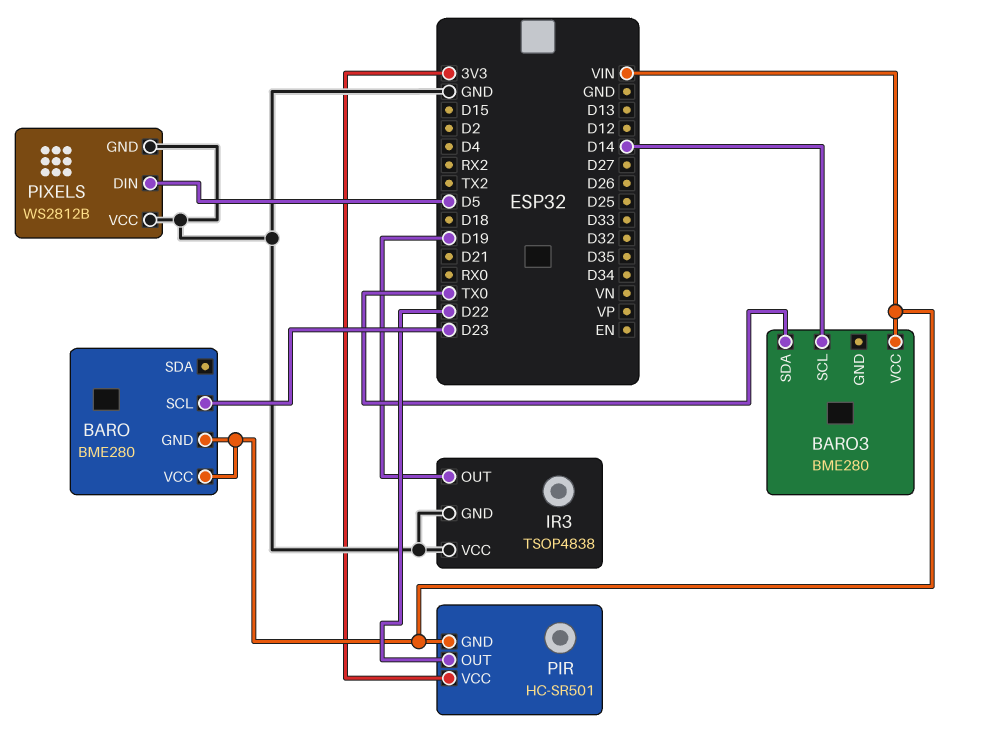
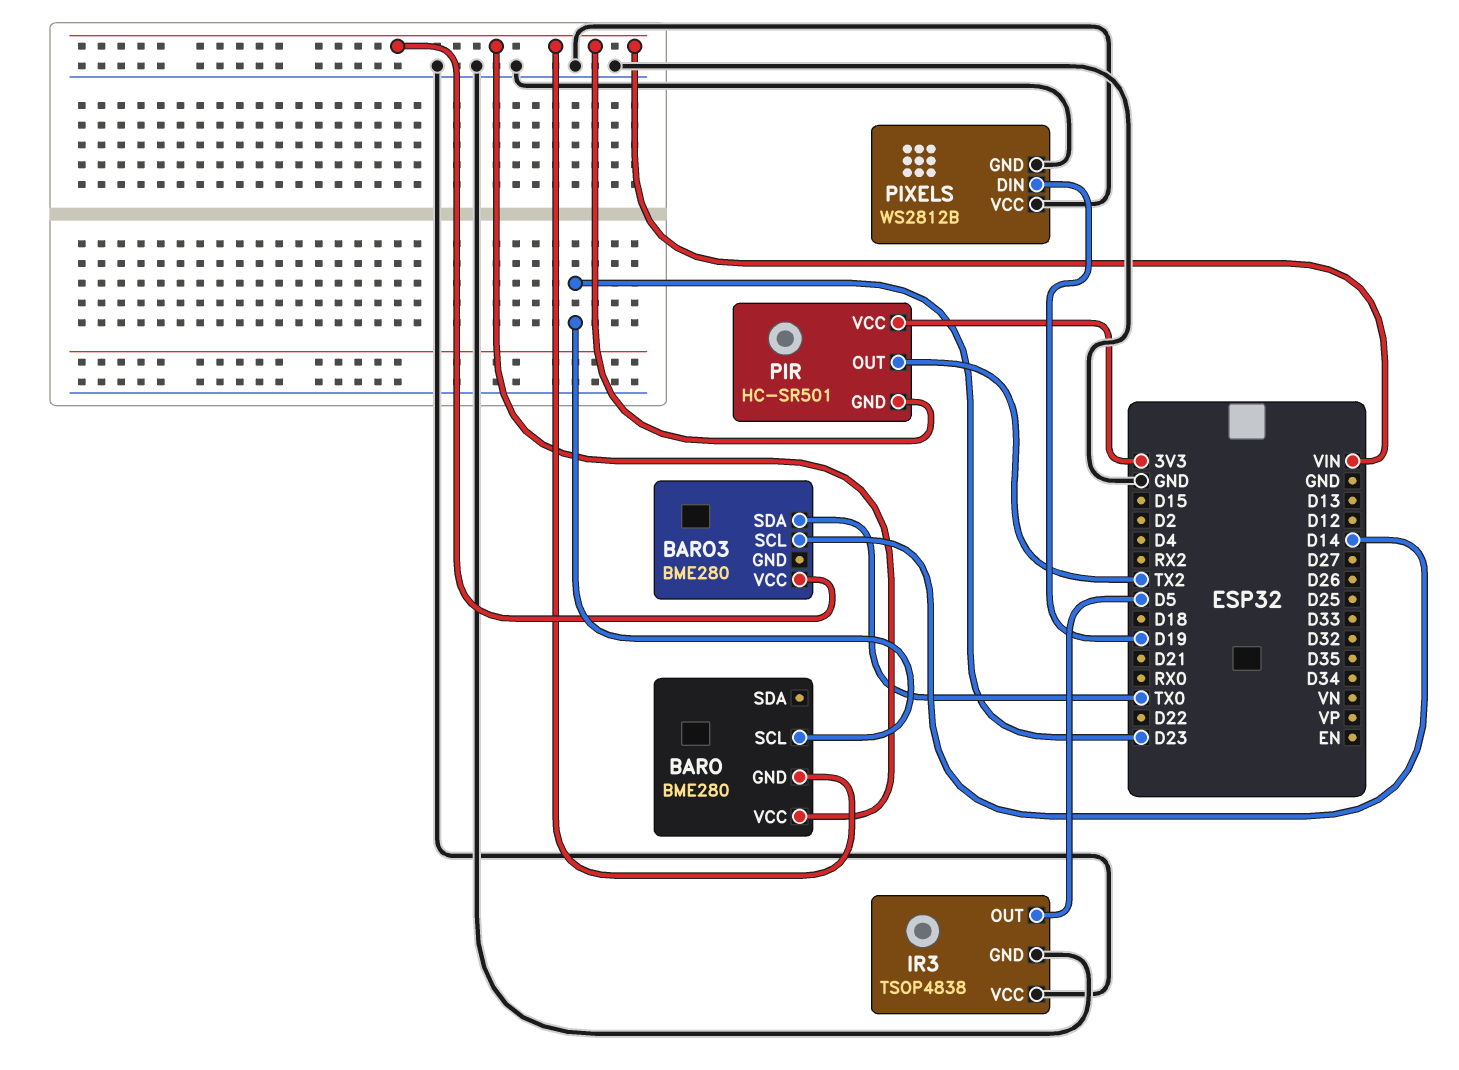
IR3 pin OUT: D19 -> D5
PIR pin OUT: D22 -> TX2
PIXELS pin DIN: D5 -> D19

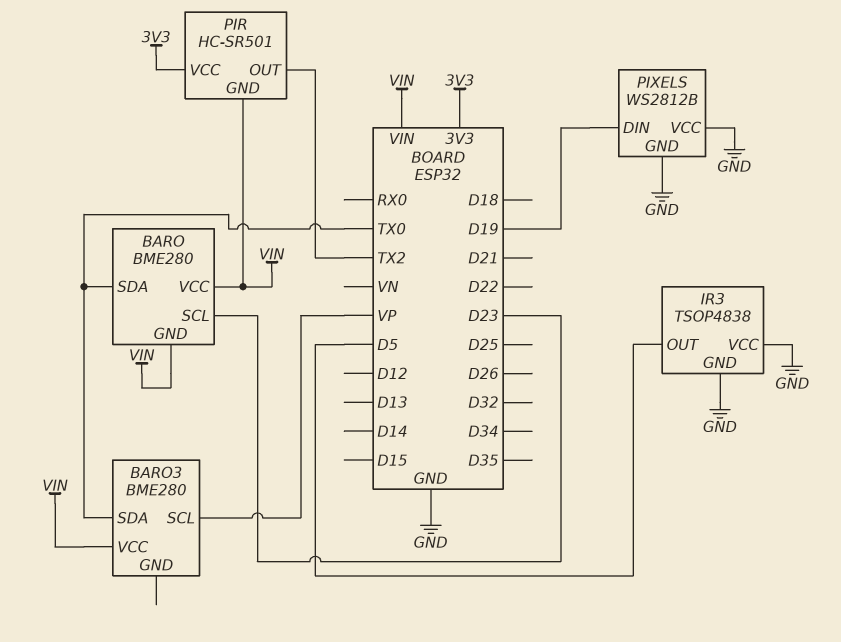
BARO pin SDA: none -> TX0
BARO3 pin SCL: D14 -> VP

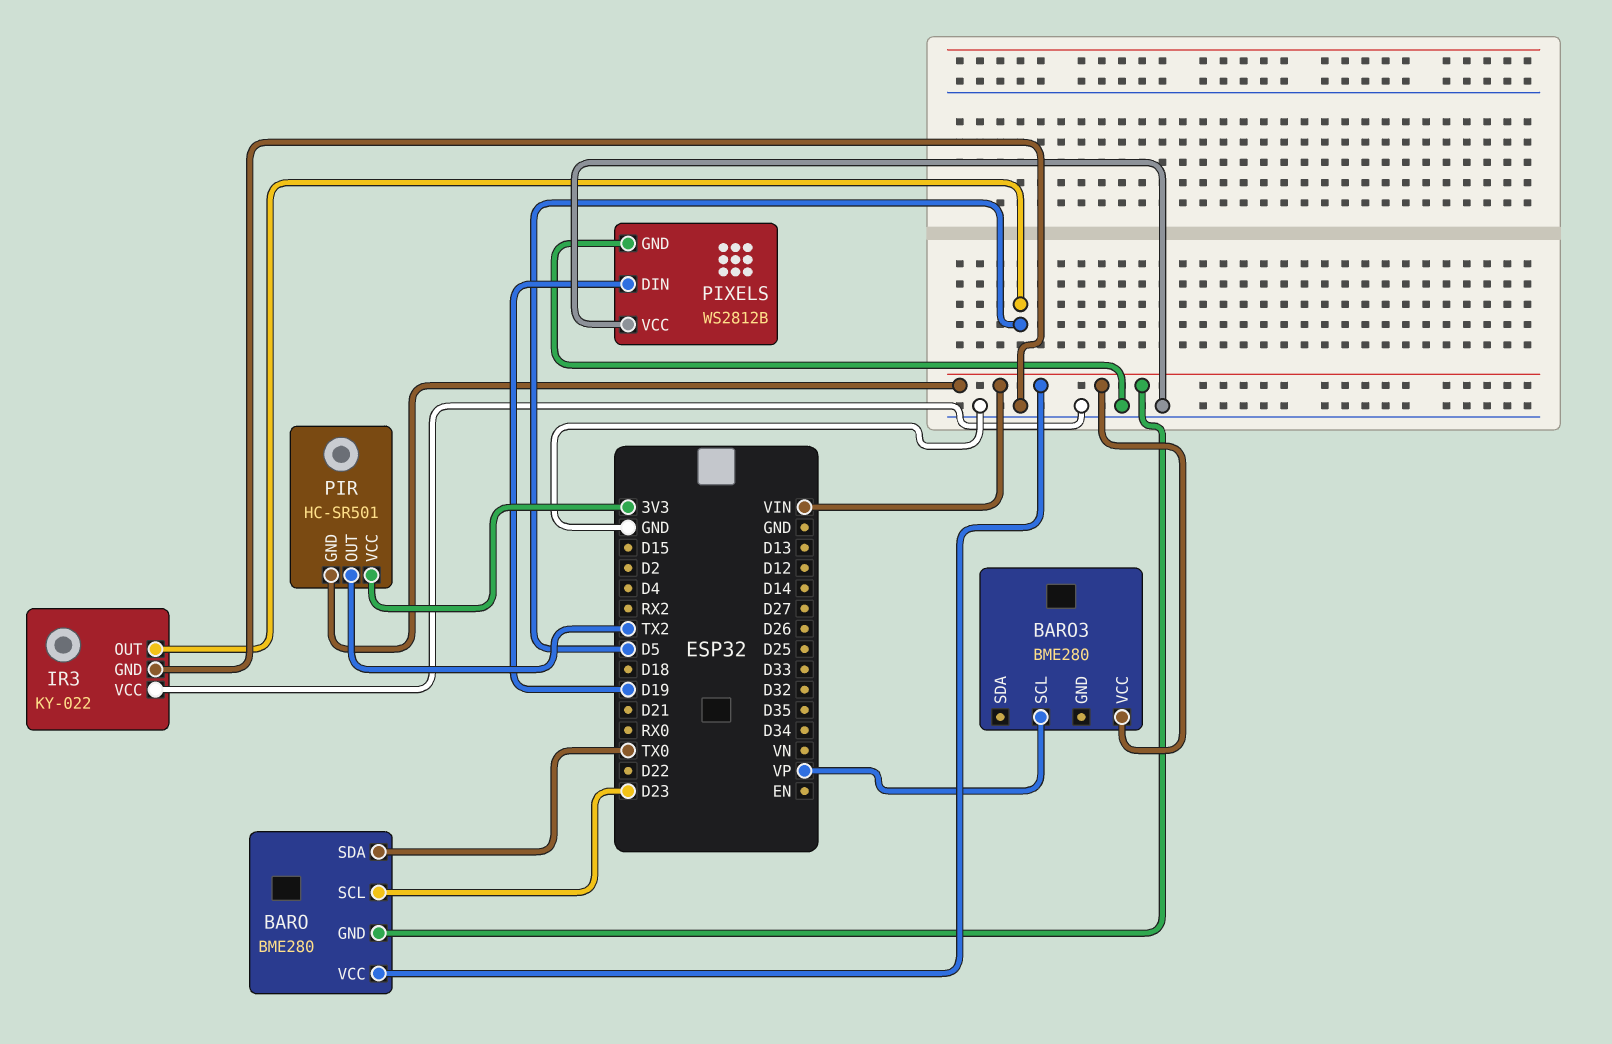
BARO3 pin SDA: TX0 -> none
IR3: TSOP4838 -> KY-022

